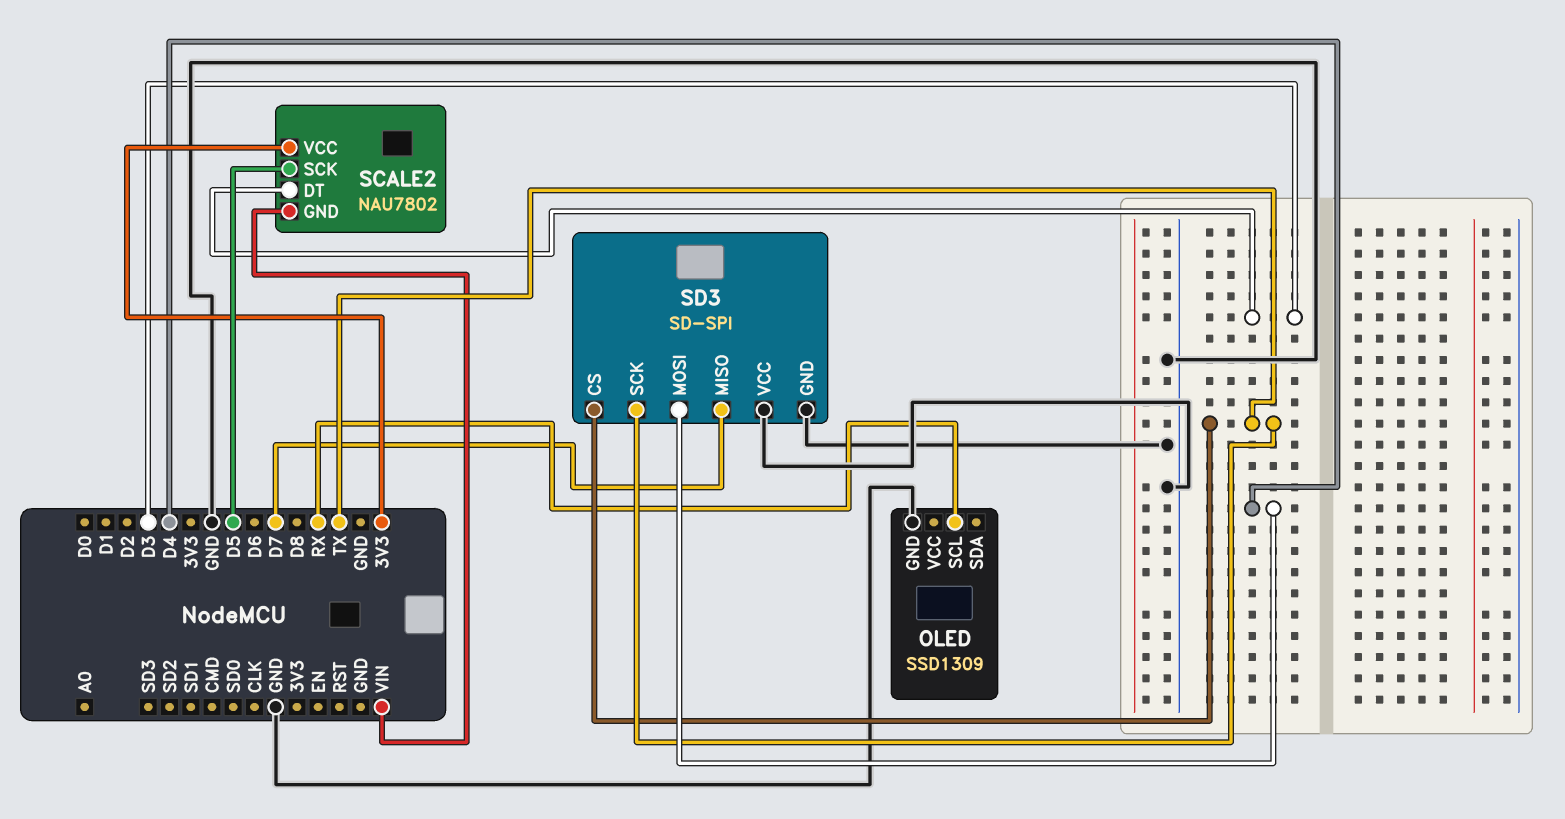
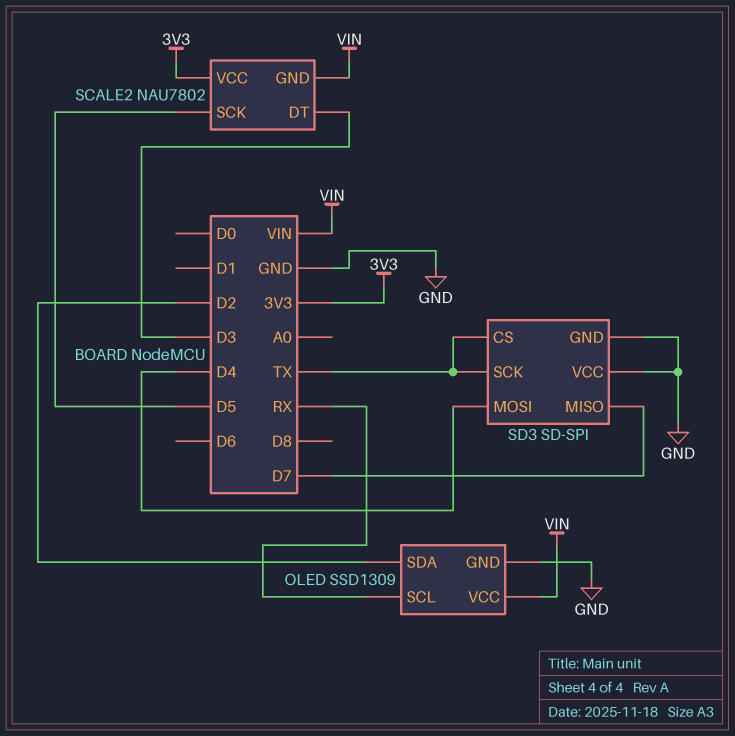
OLED pin SDA: none -> D2
OLED pin VCC: none -> VIN

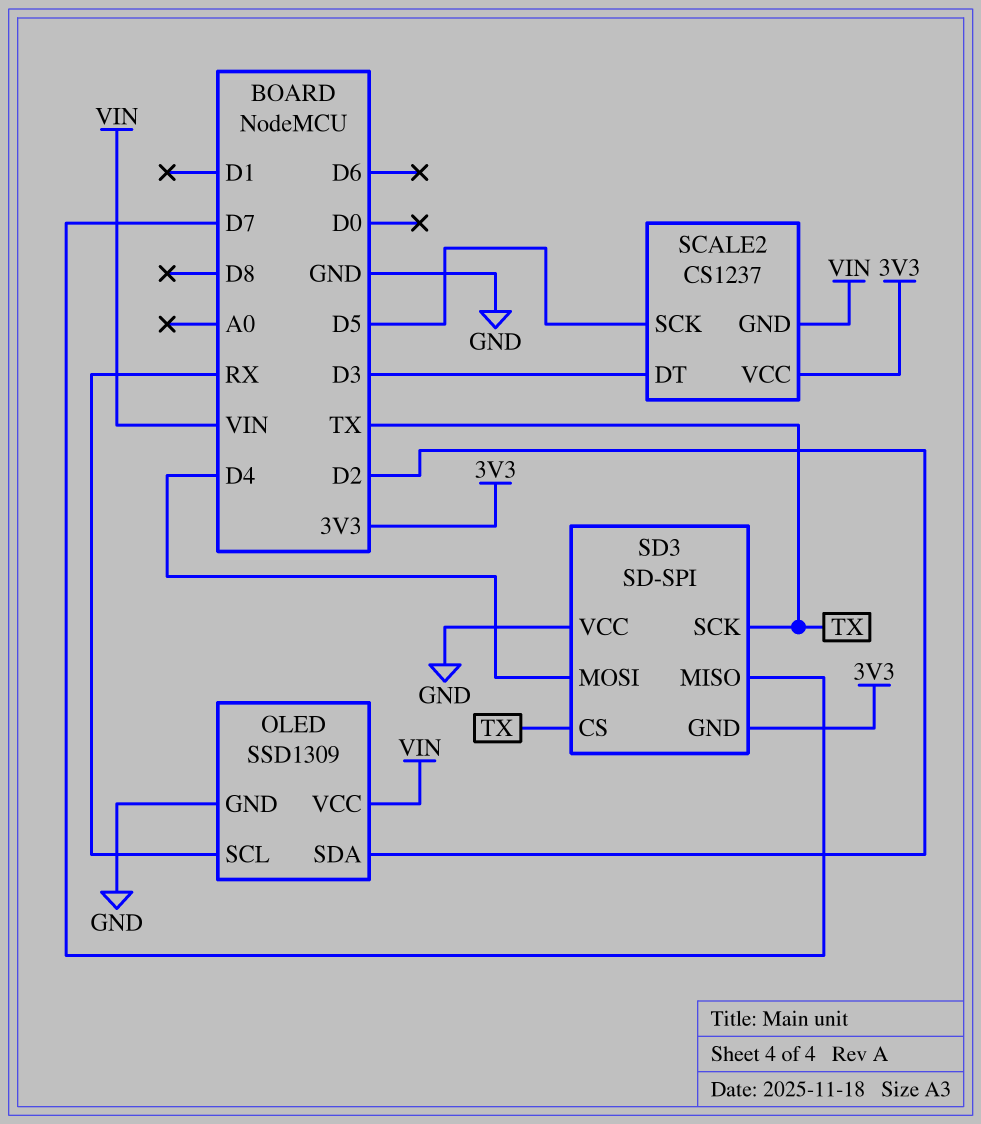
SCALE2: NAU7802 -> CS1237
SD3 pin GND: GND -> 3V3

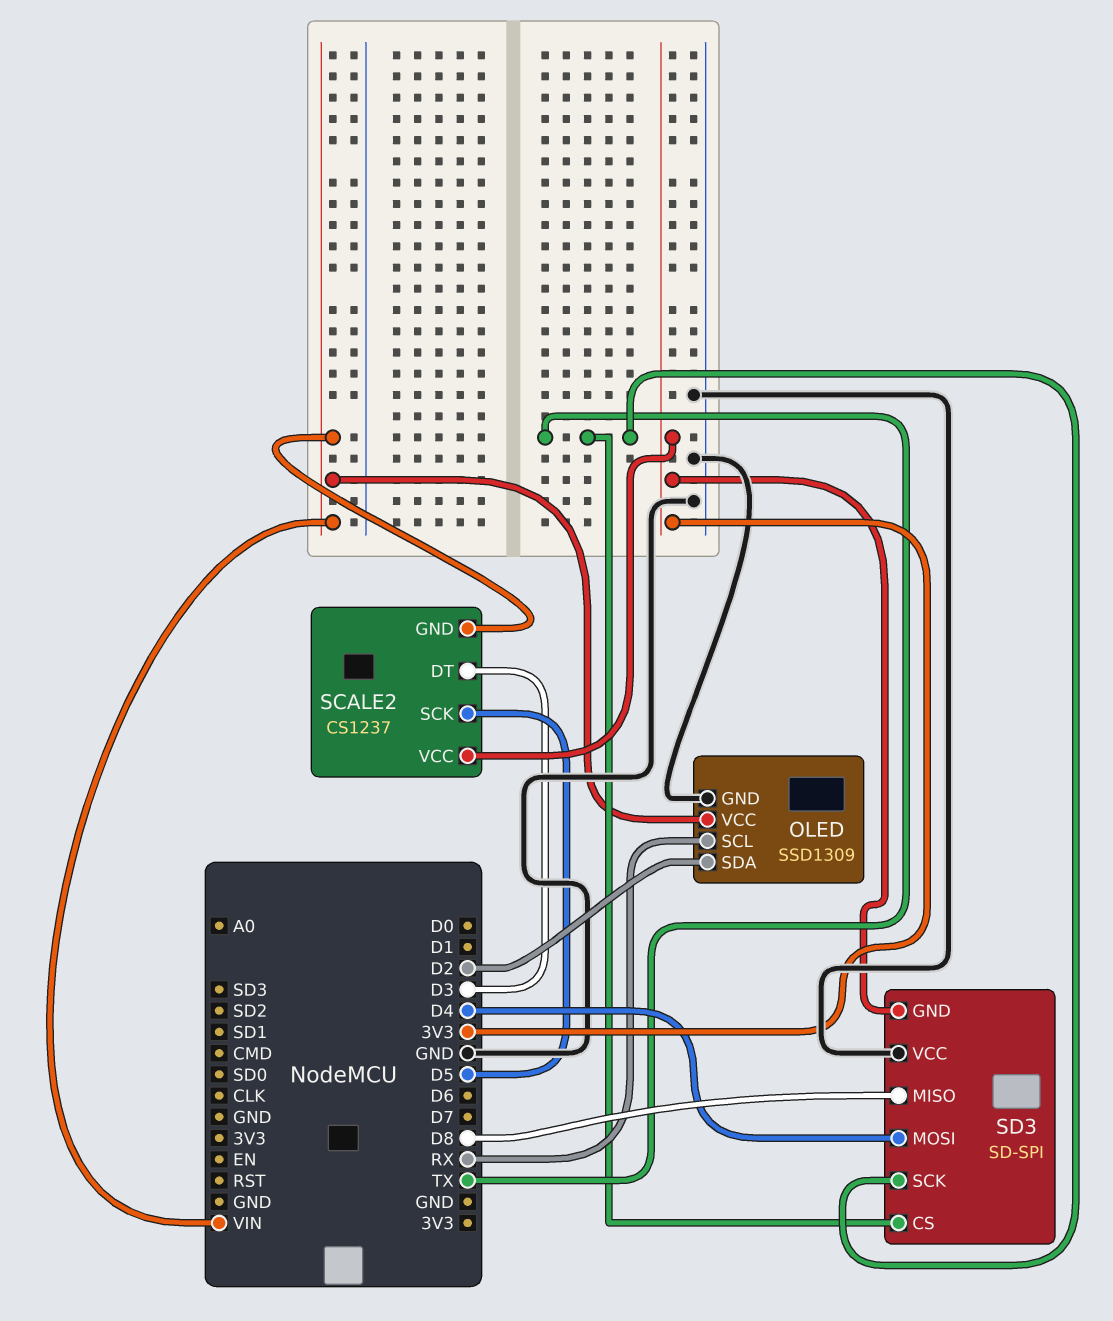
SD3 pin MISO: D7 -> D8

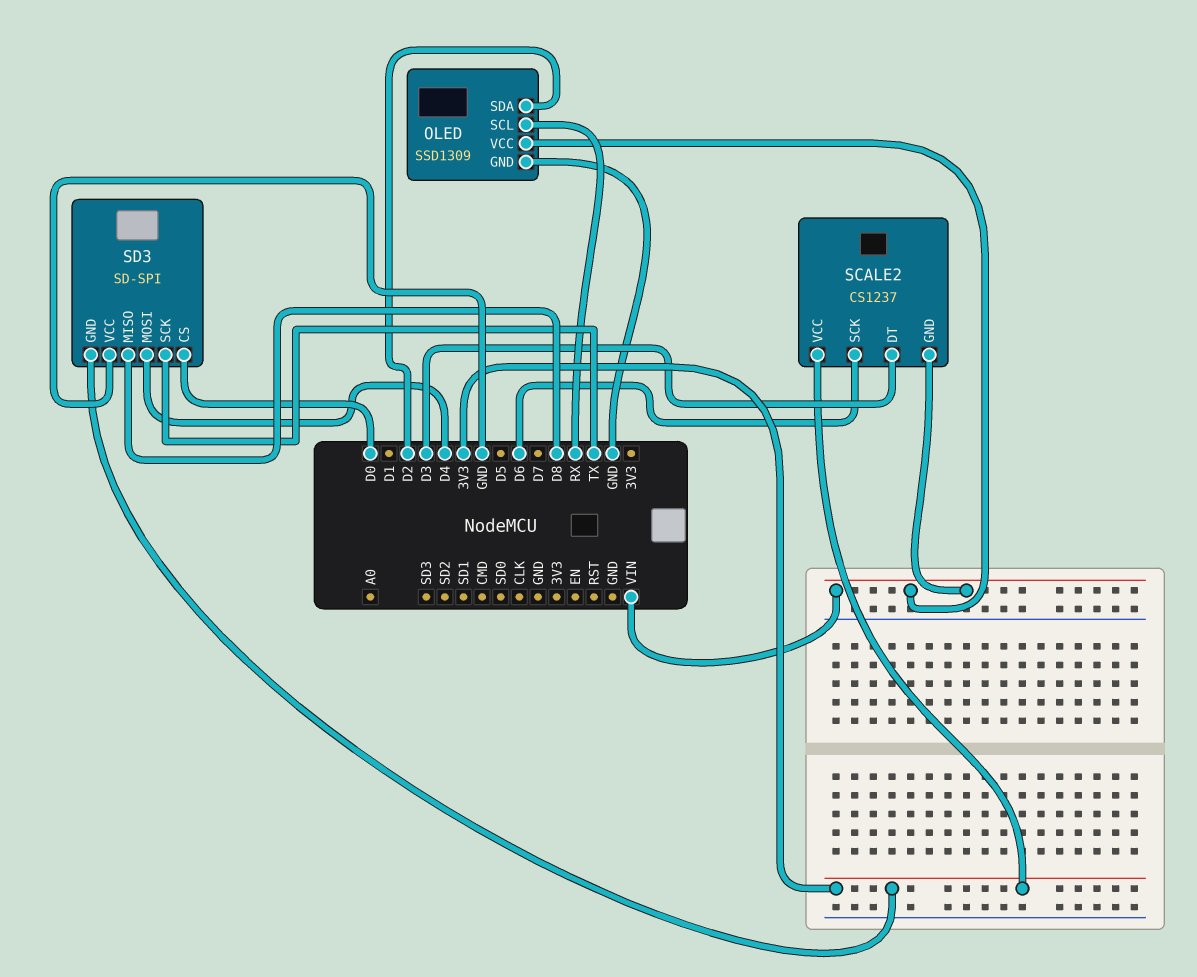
SCALE2 pin SCK: D5 -> D6
SD3 pin CS: TX -> D0

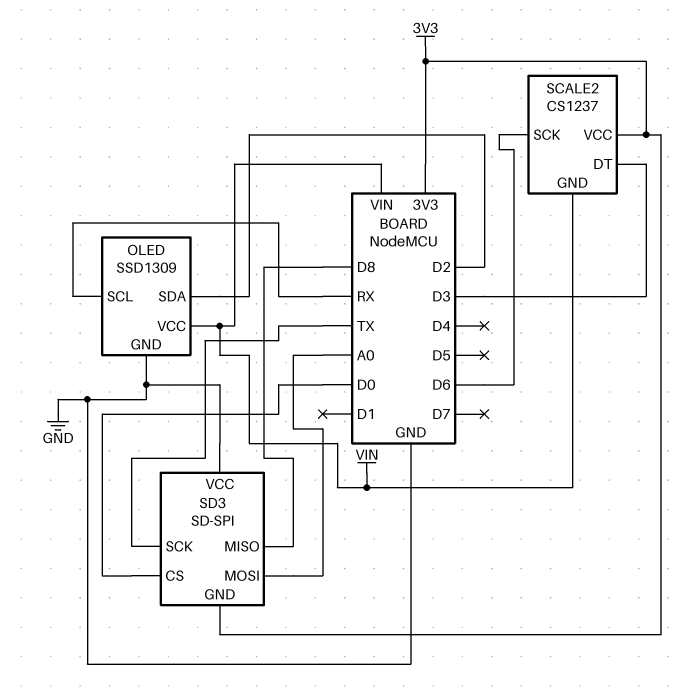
SD3 pin MOSI: D4 -> A0

